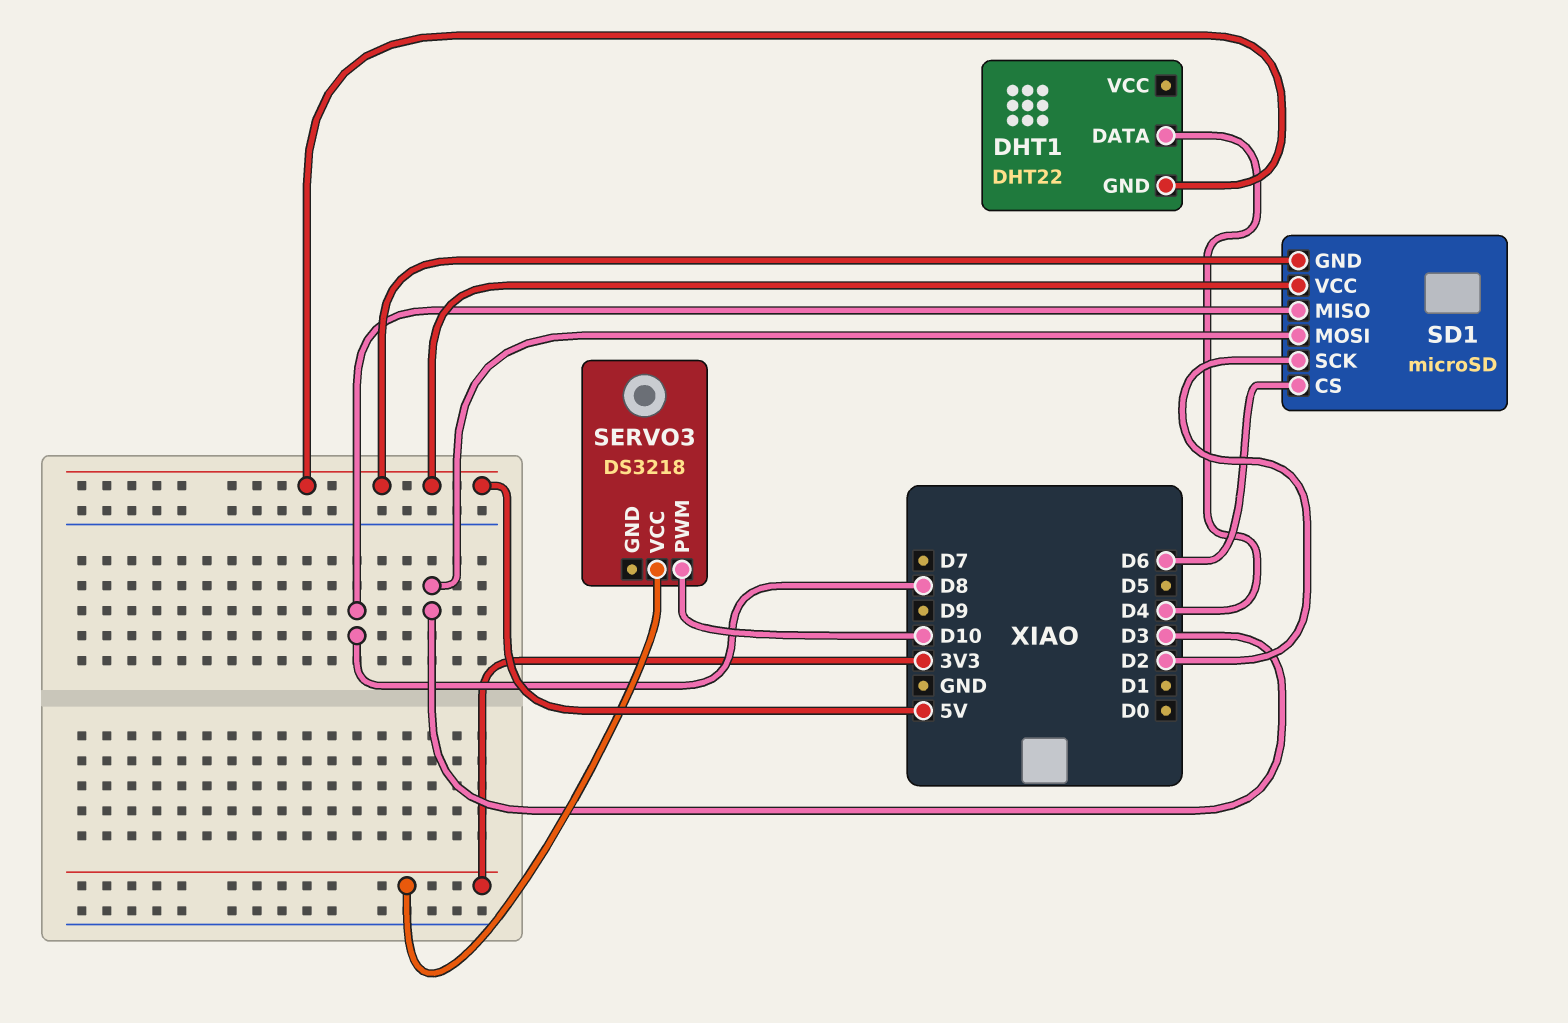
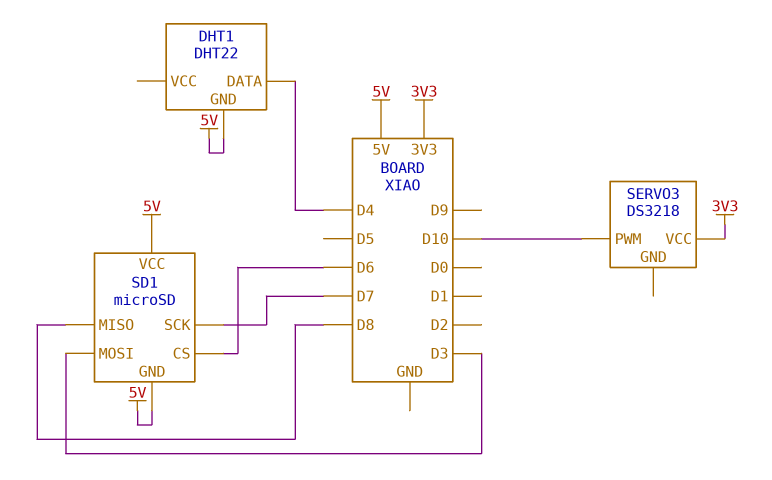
SD1 pin SCK: D2 -> D7

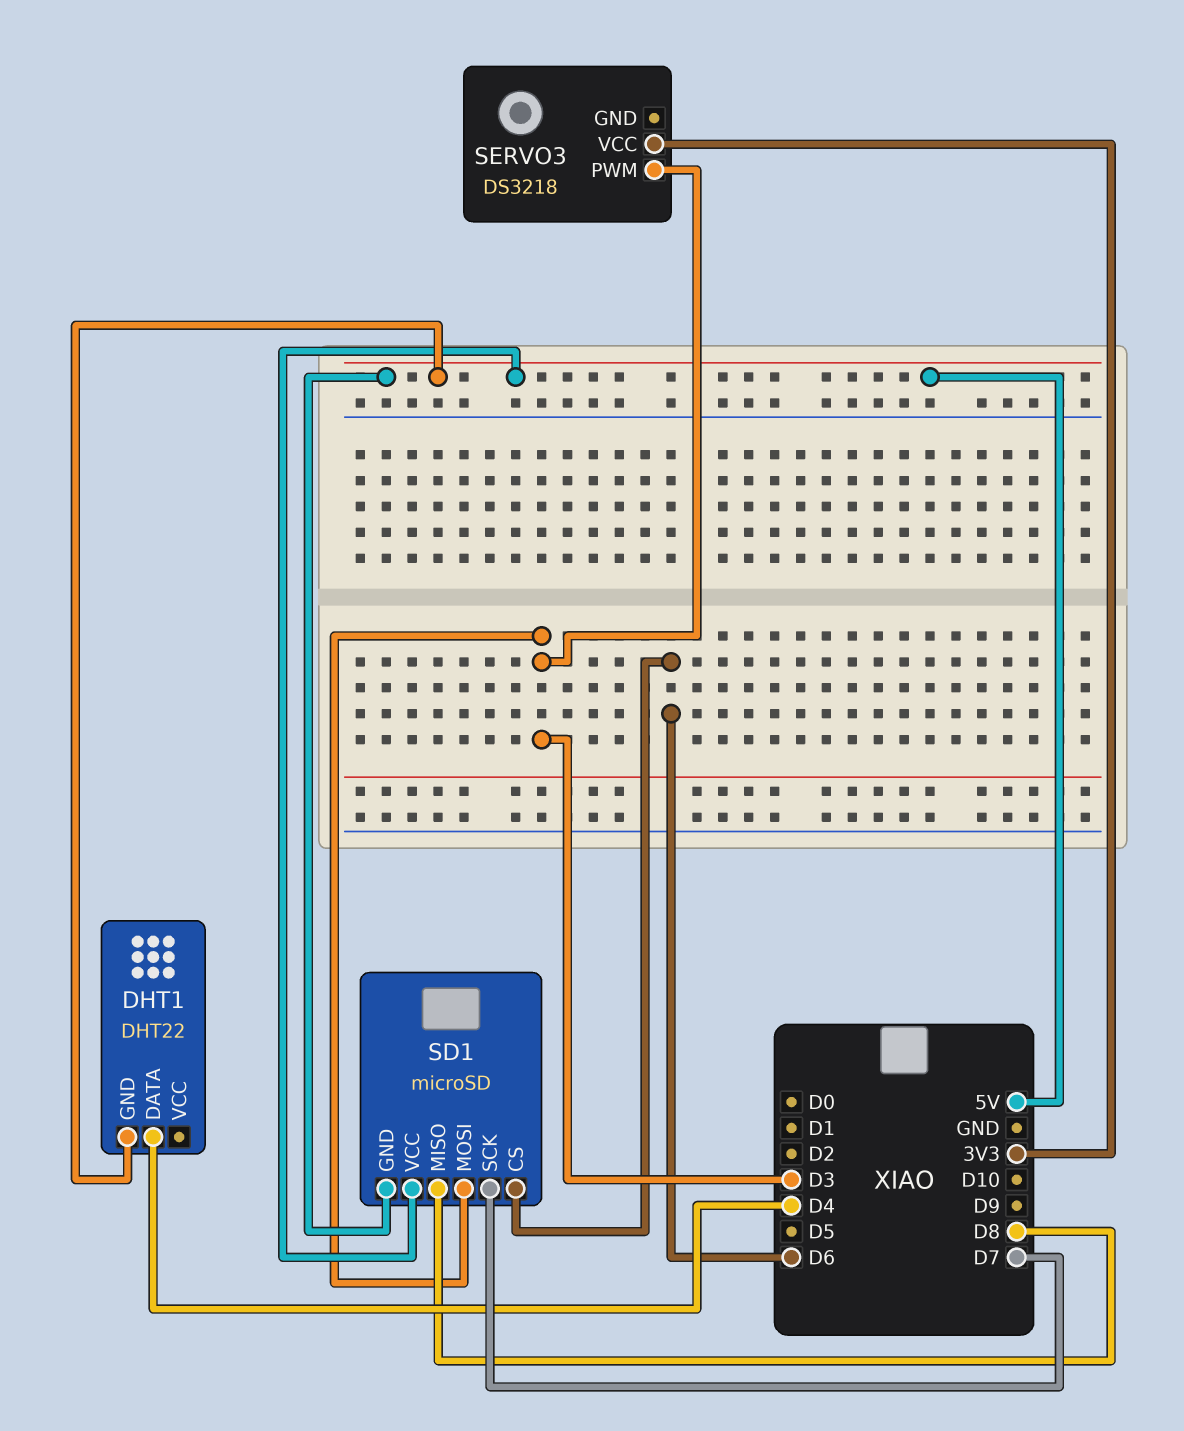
SERVO3 pin PWM: D10 -> D3

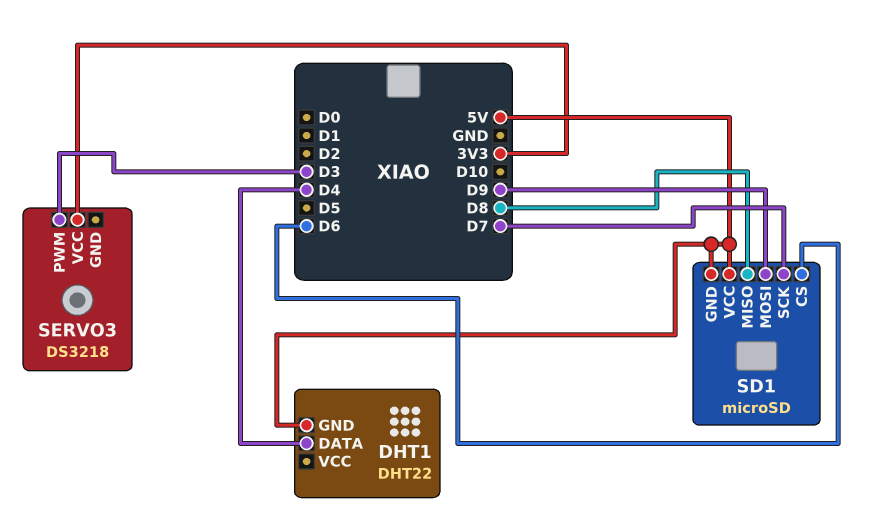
SD1 pin MOSI: D3 -> D9

